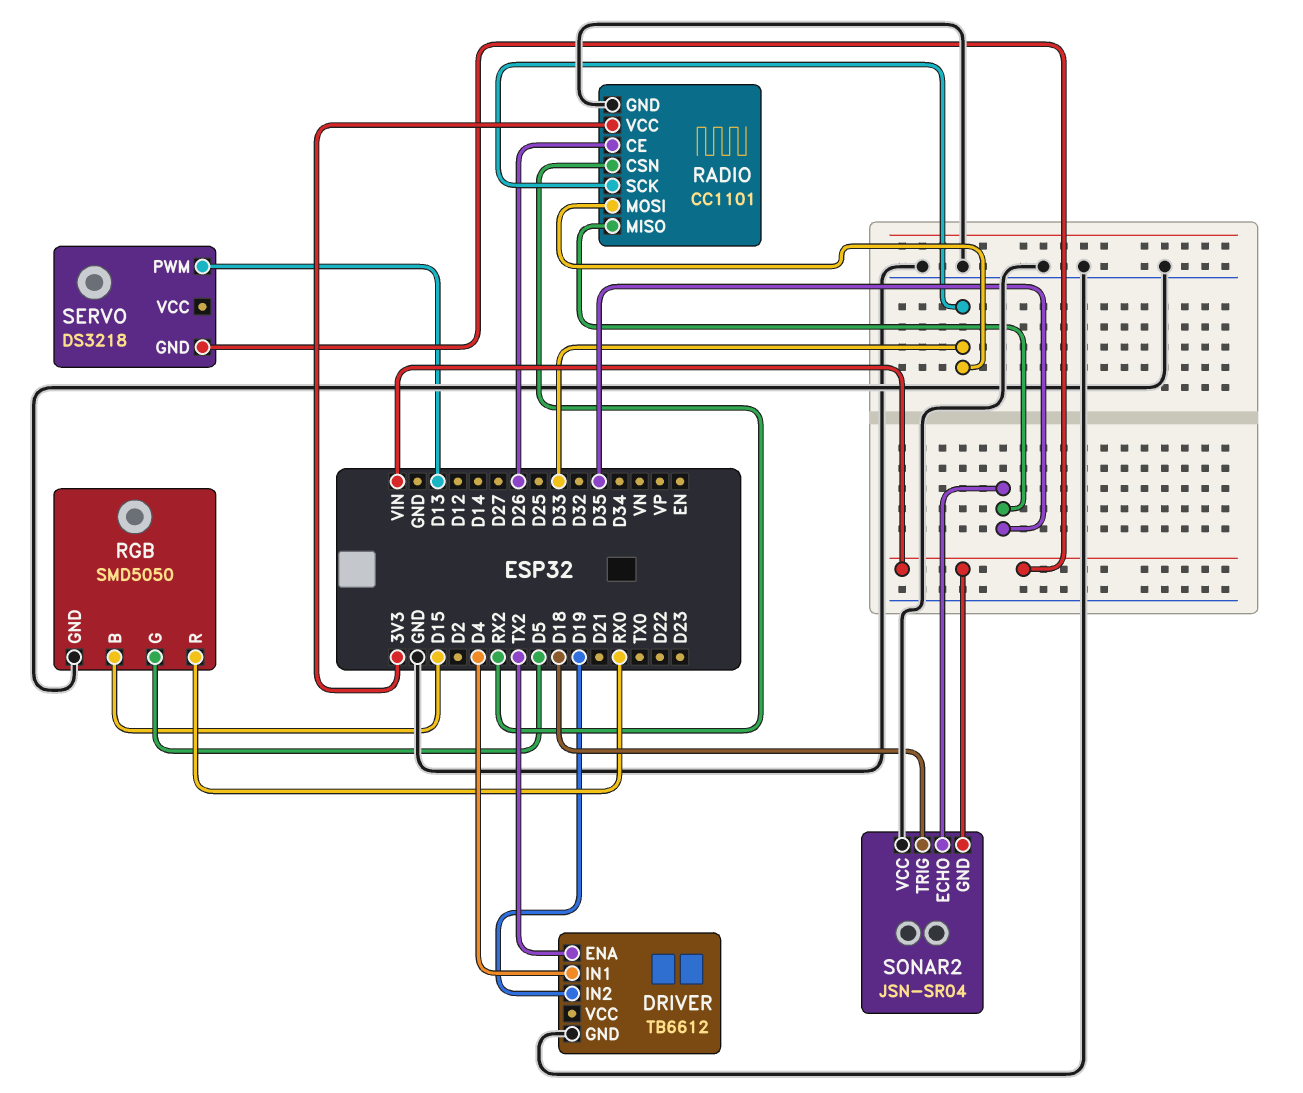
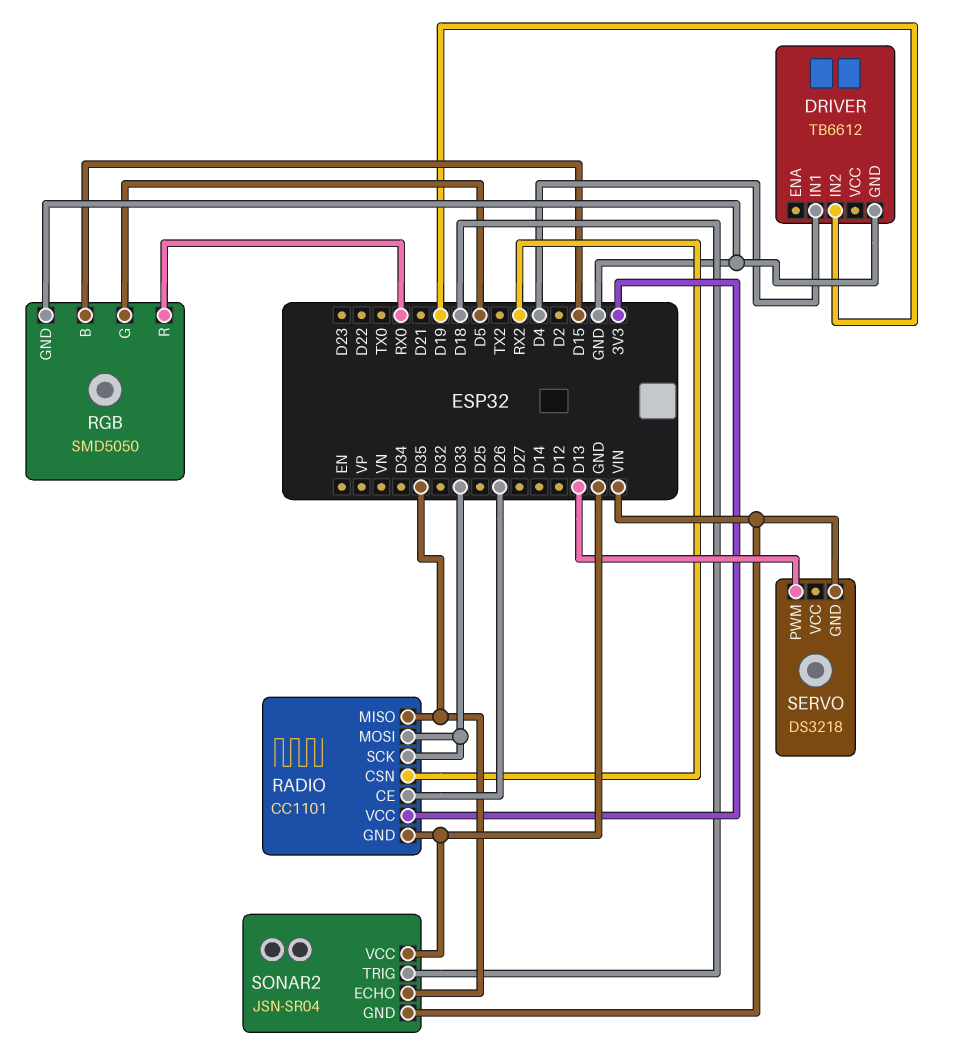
DRIVER pin ENA: TX2 -> none

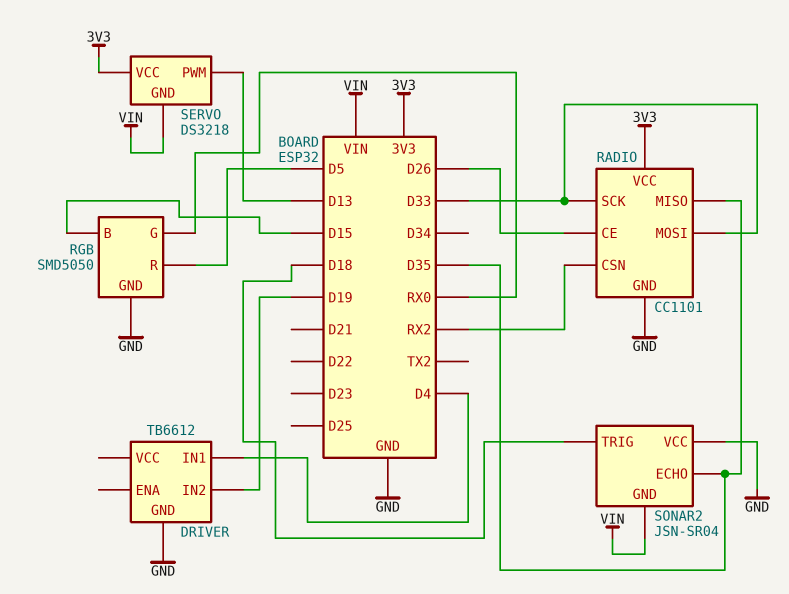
RGB pin G: D5 -> RX0
RGB pin R: RX0 -> D5
SERVO pin VCC: none -> 3V3

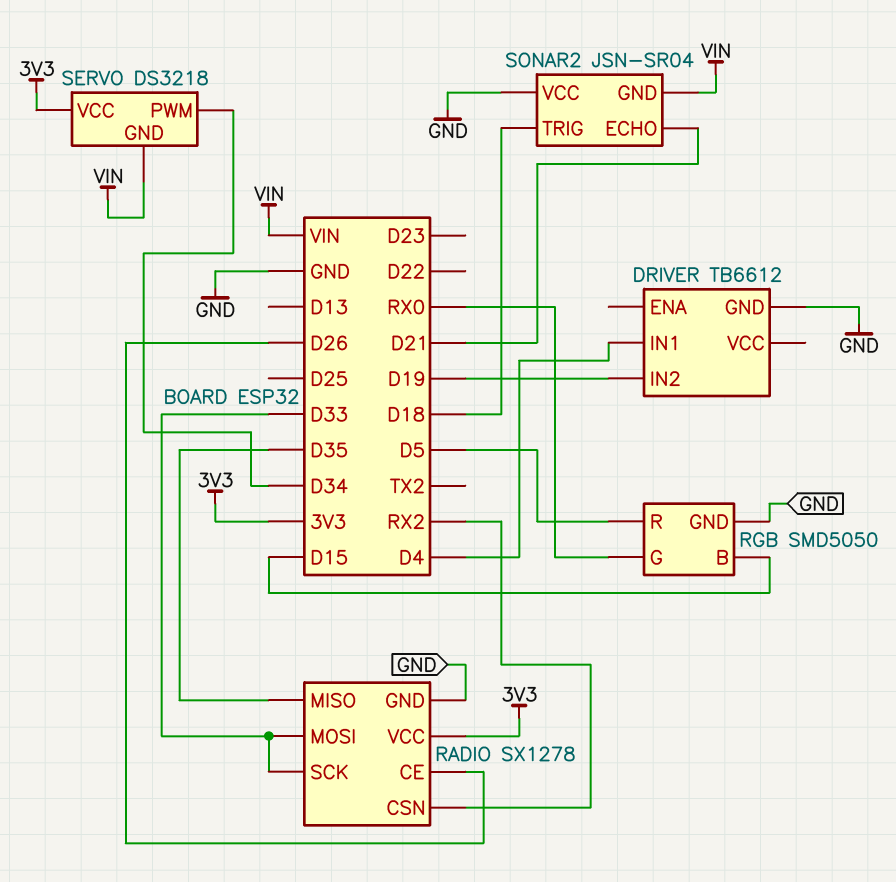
RADIO: CC1101 -> SX1278
SERVO pin PWM: D13 -> D34
SONAR2 pin ECHO: D35 -> D21

